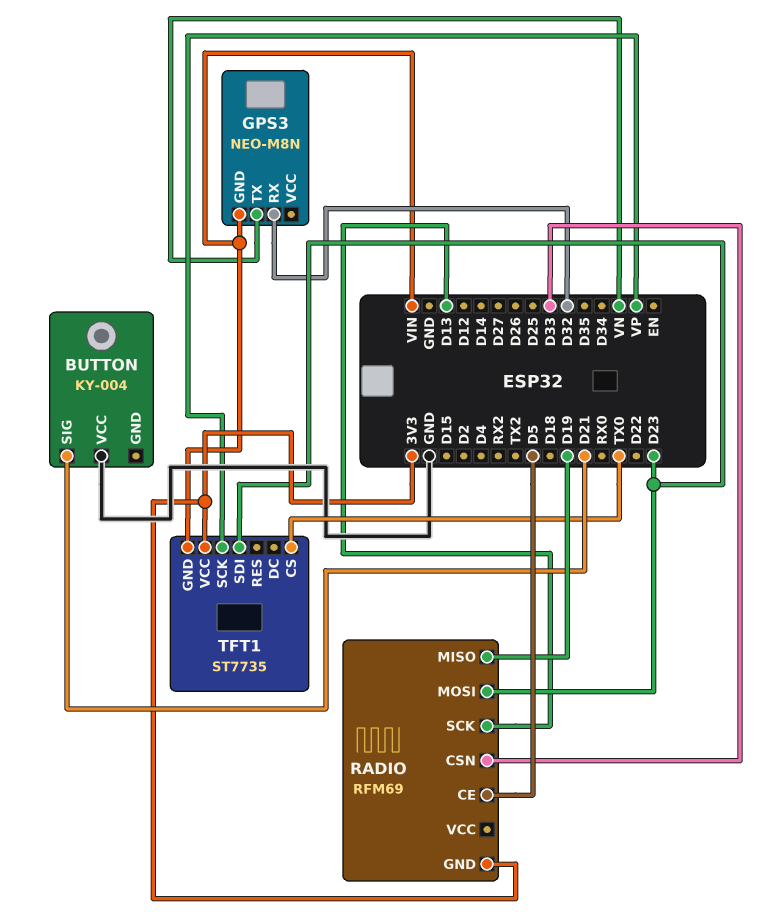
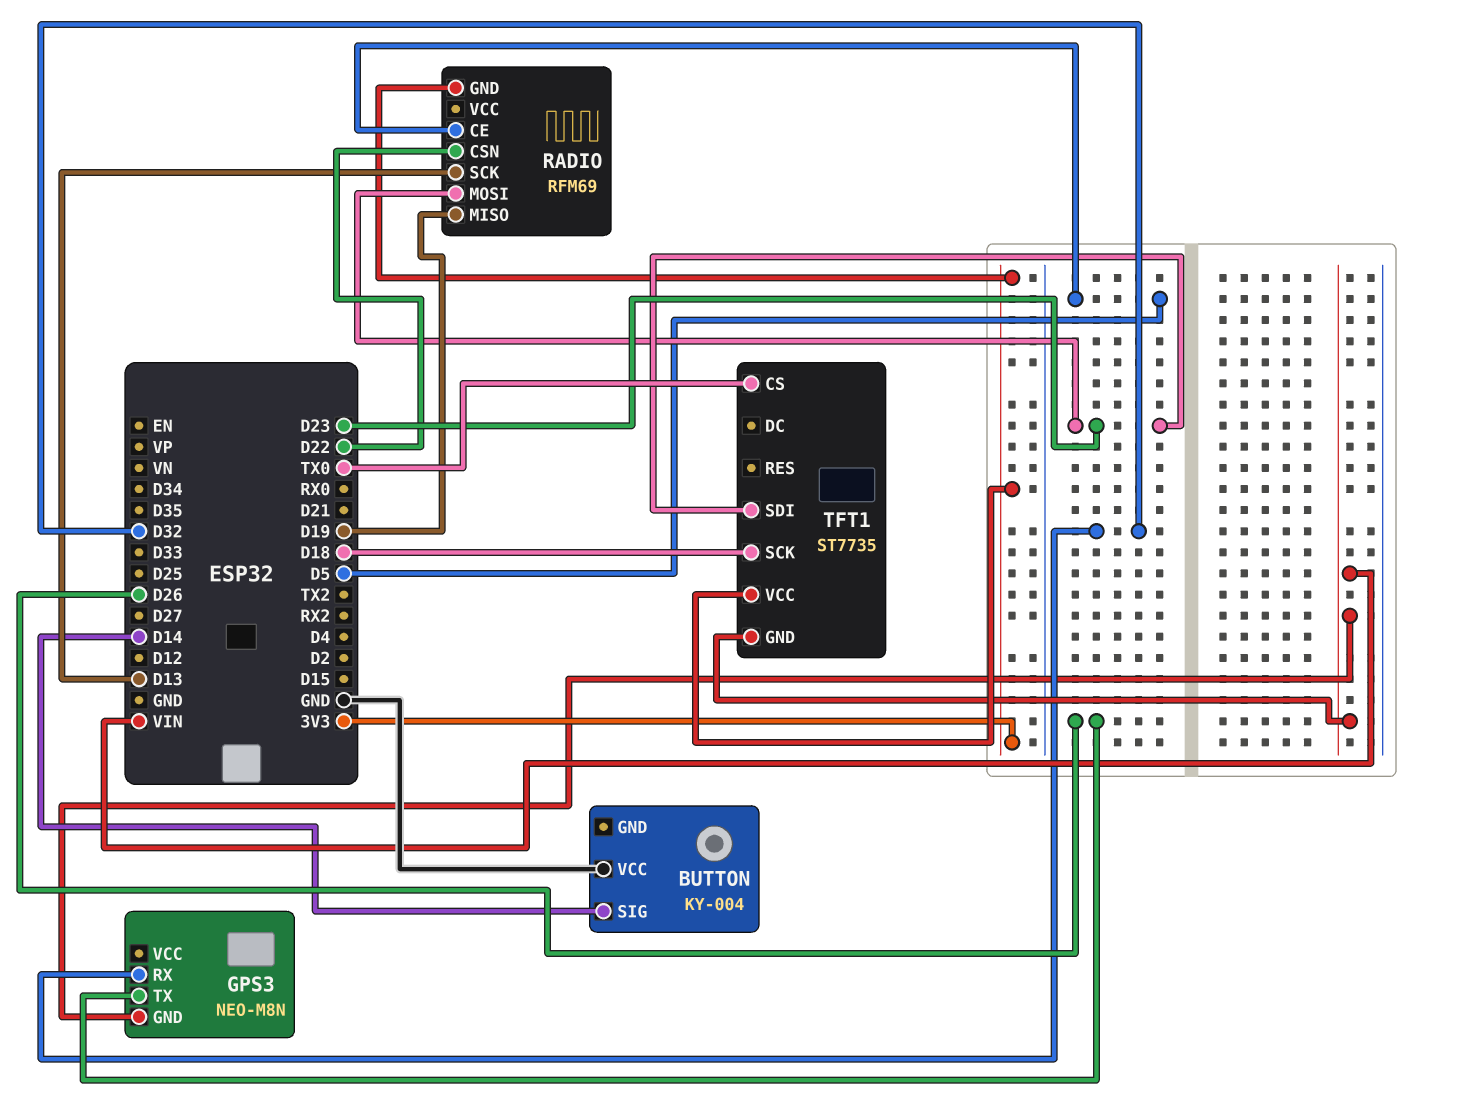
BUTTON pin SIG: D21 -> D14
GPS3 pin TX: VN -> D26
RADIO pin CSN: D33 -> D22
TFT1 pin SCK: VP -> D18

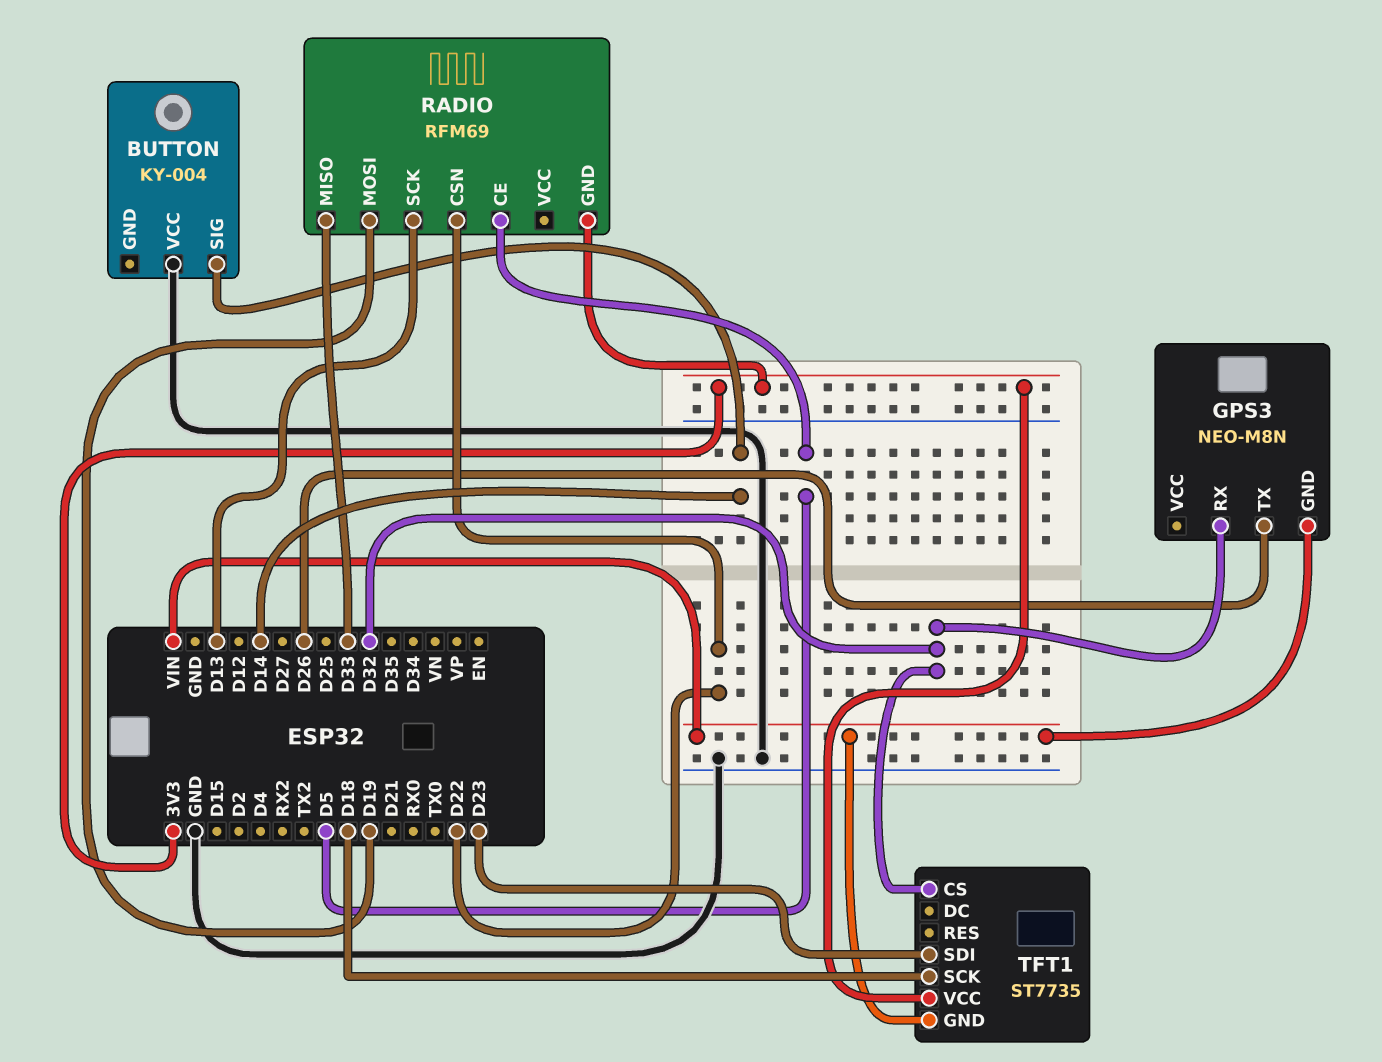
RADIO pin MISO: D19 -> D33
RADIO pin MOSI: D23 -> D19
TFT1 pin CS: TX0 -> D32

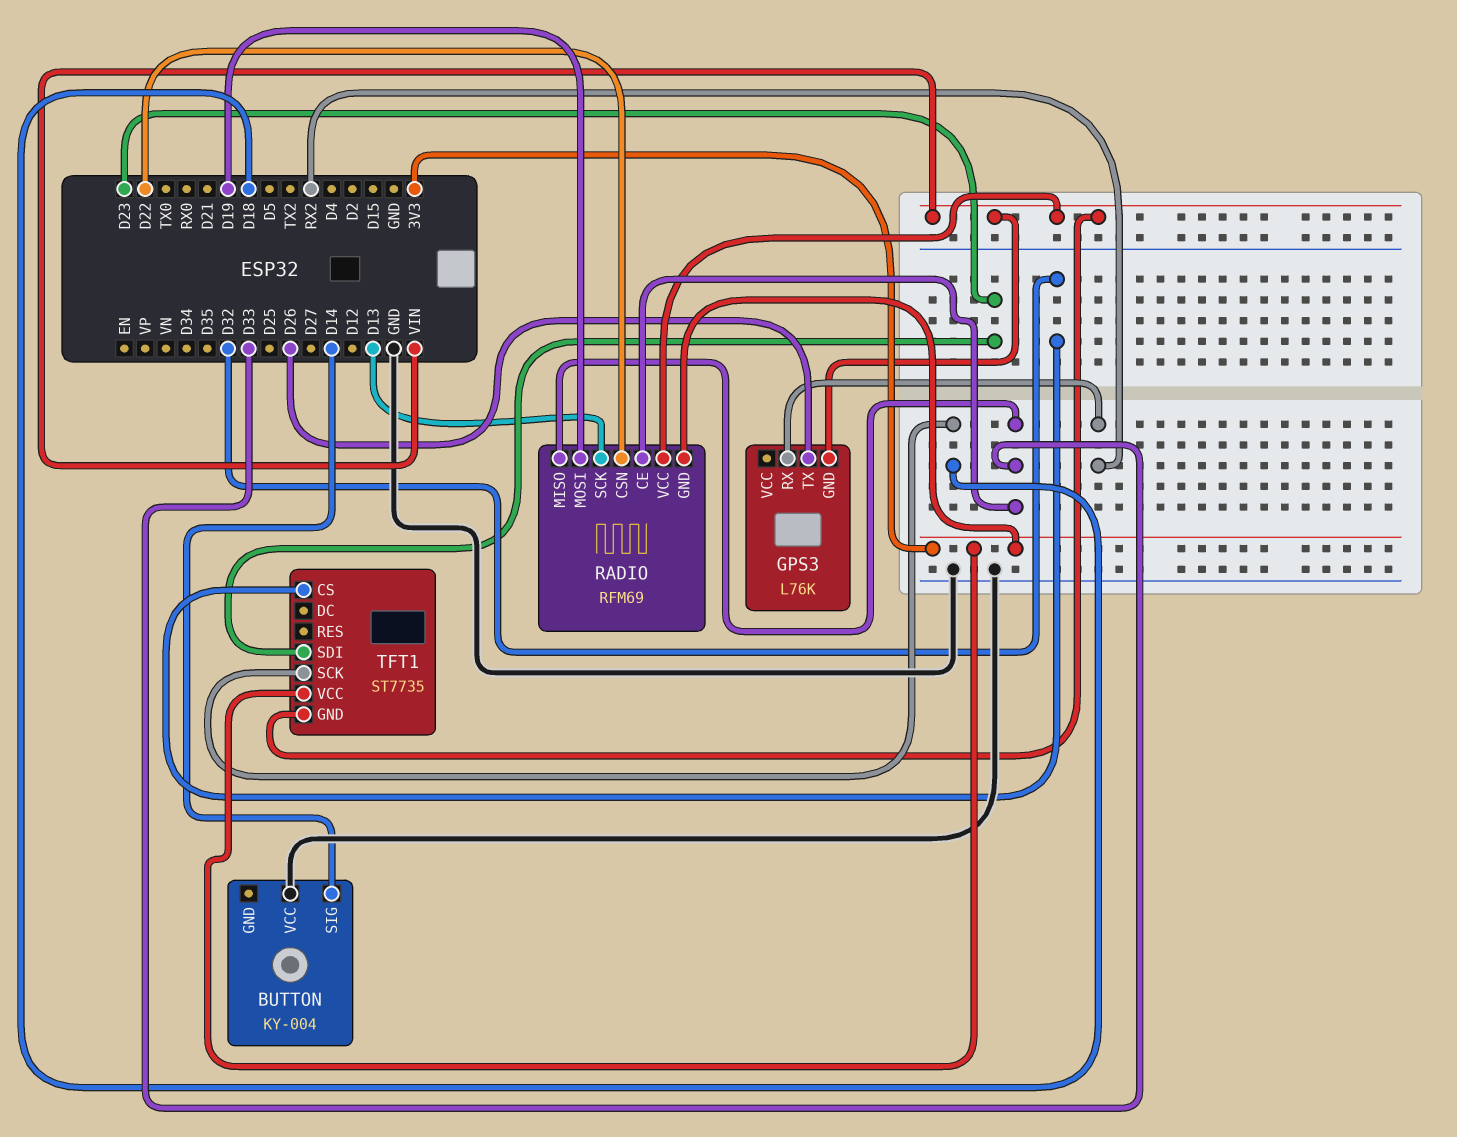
GPS3: NEO-M8N -> L76K
GPS3 pin RX: D32 -> RX2
RADIO pin CE: D5 -> D33
RADIO pin VCC: none -> VIN

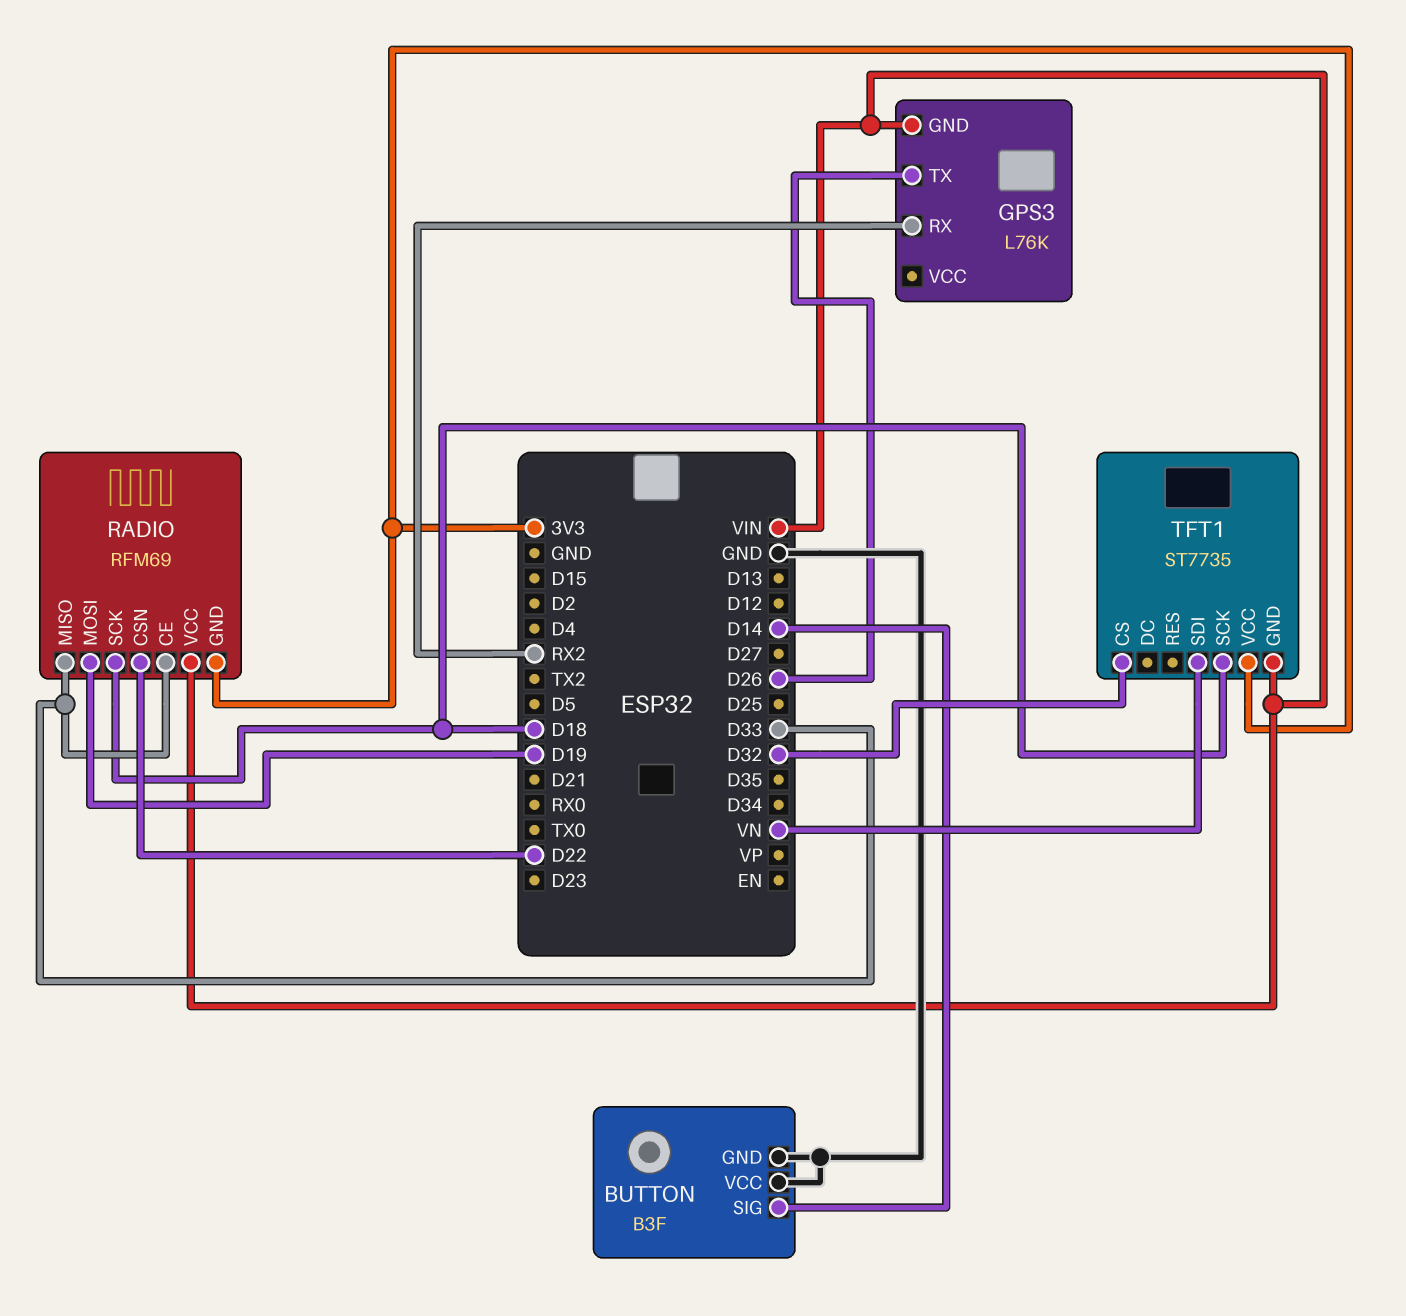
BUTTON: KY-004 -> B3F
BUTTON pin GND: none -> GND
RADIO pin SCK: D13 -> D18
TFT1 pin SDI: D23 -> VN

